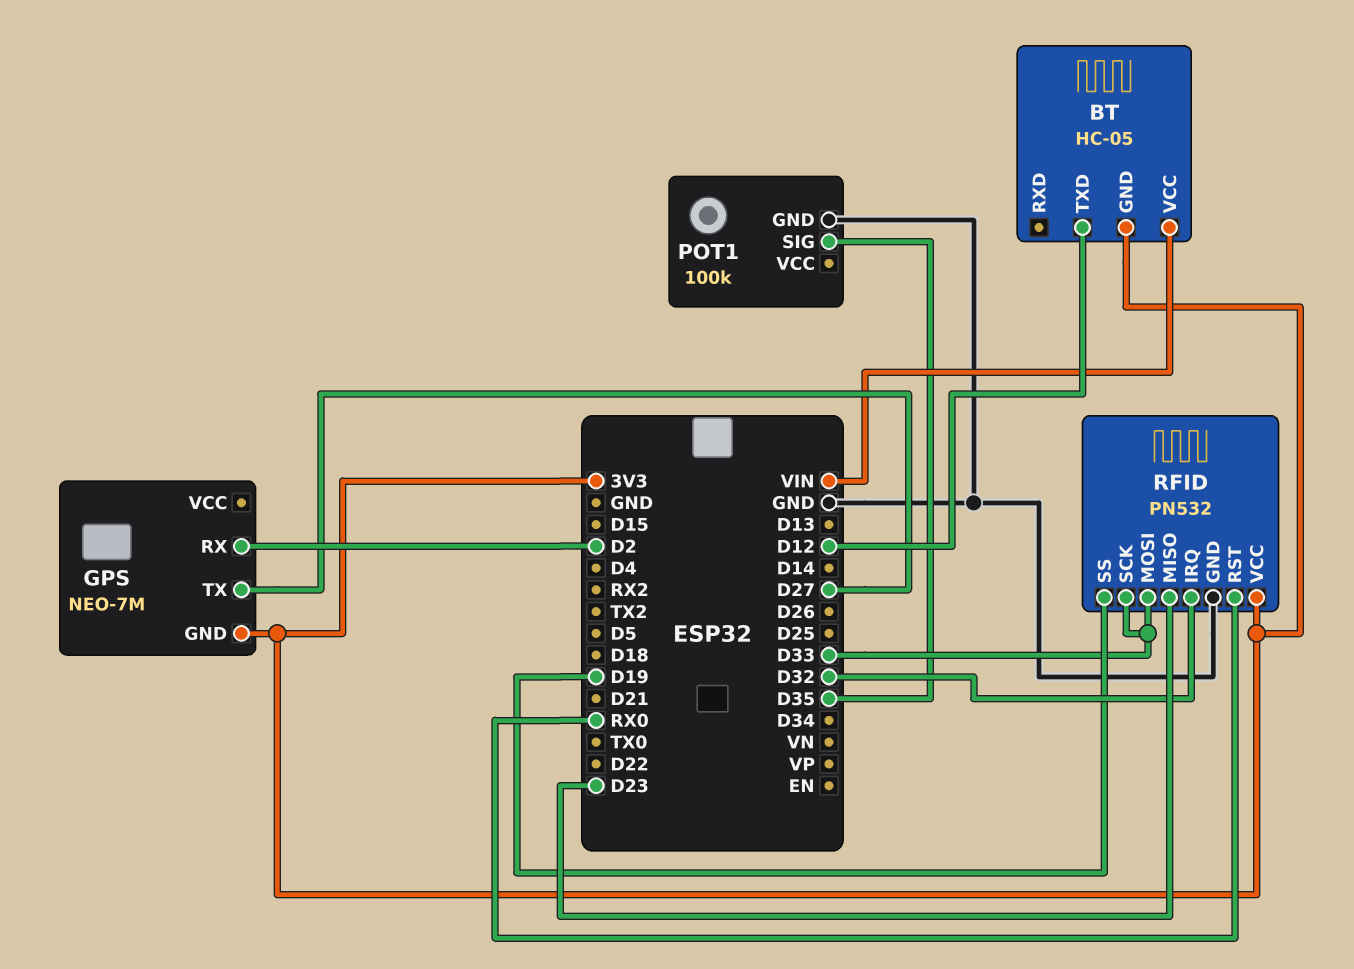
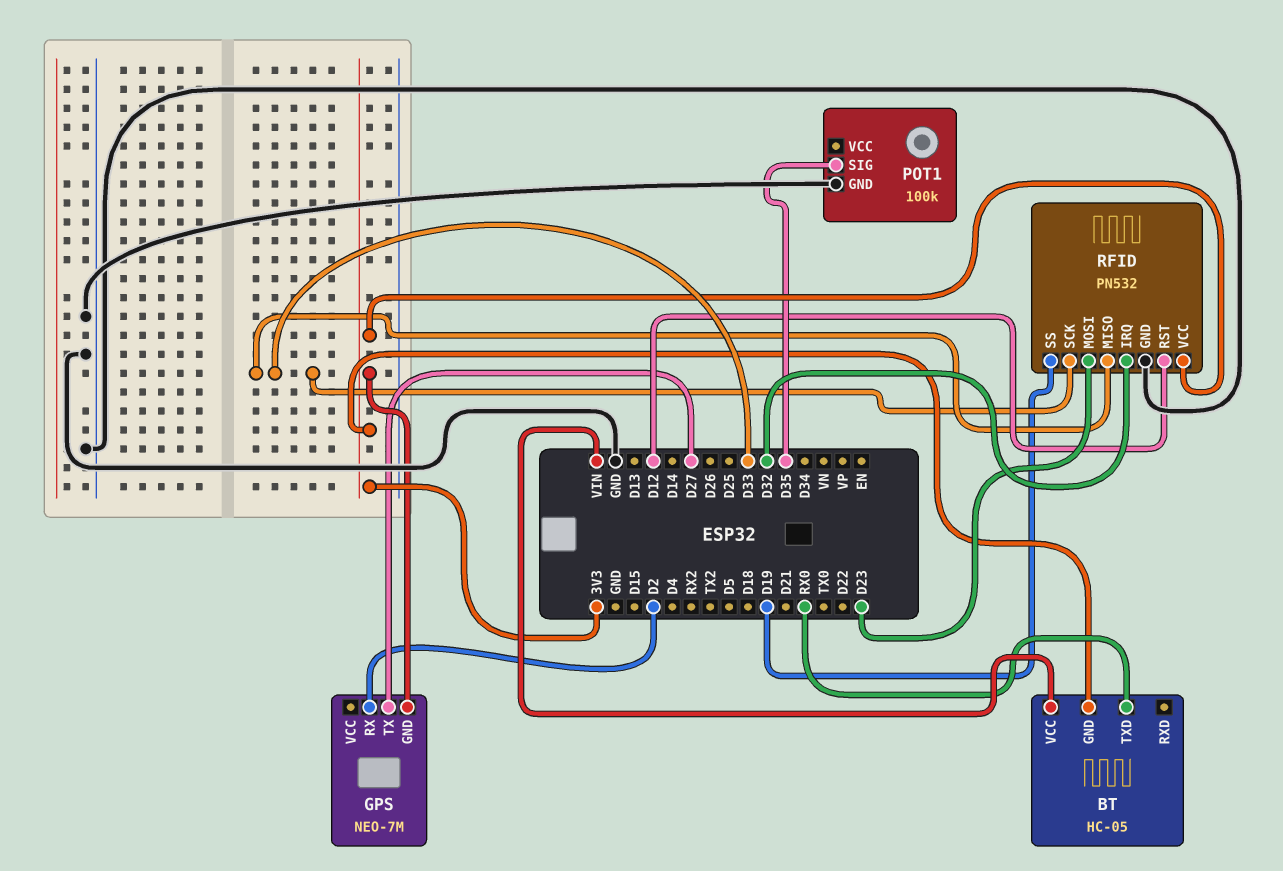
BT pin TXD: D12 -> RX0
RFID pin MISO: D23 -> D33
RFID pin MOSI: D33 -> D23
RFID pin RST: RX0 -> D12

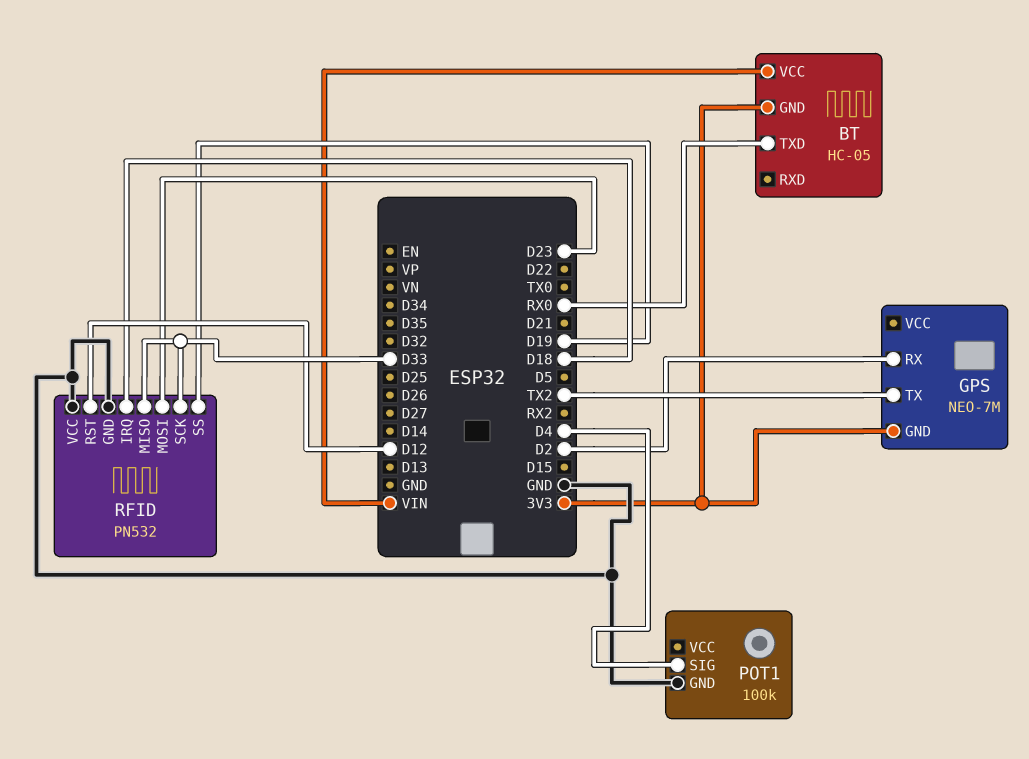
GPS pin TX: D27 -> TX2
POT1 pin SIG: D35 -> D4
RFID pin IRQ: D32 -> D18
RFID pin VCC: 3V3 -> GND

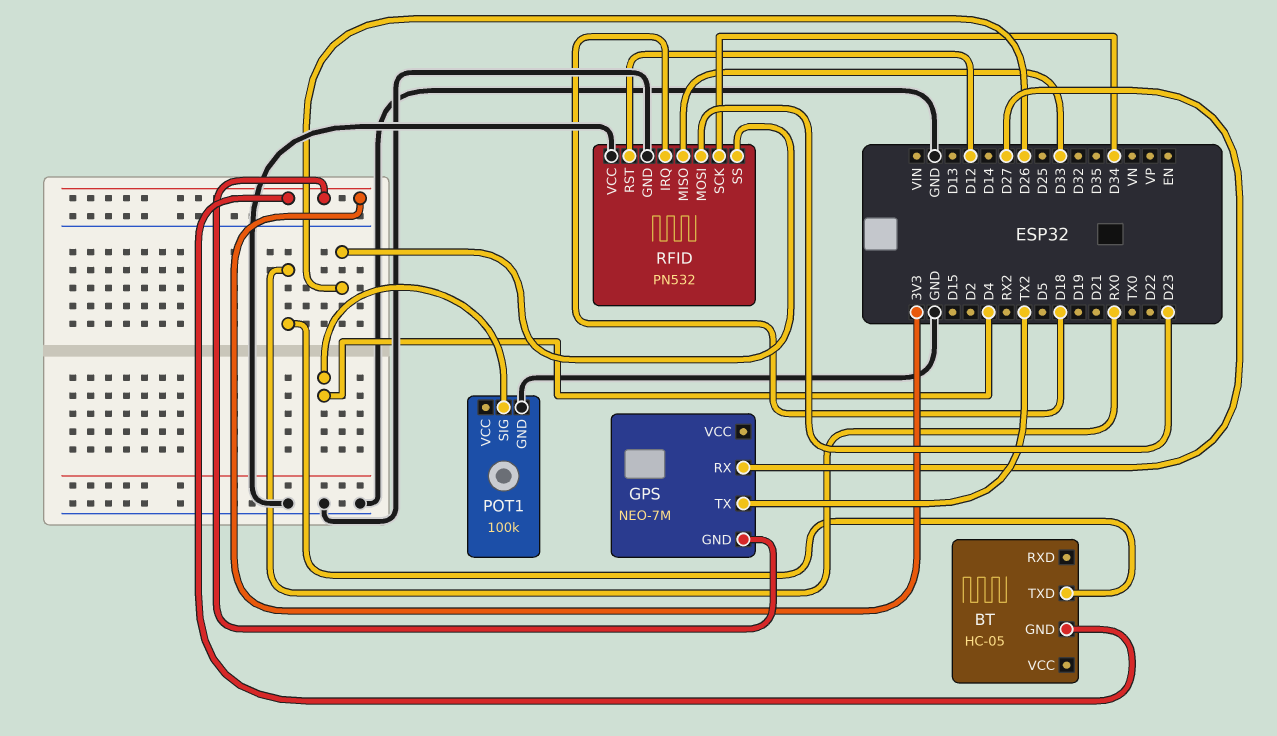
BT pin VCC: VIN -> none
GPS pin RX: D2 -> D27
RFID pin SCK: D33 -> D34
RFID pin SS: D19 -> D26

